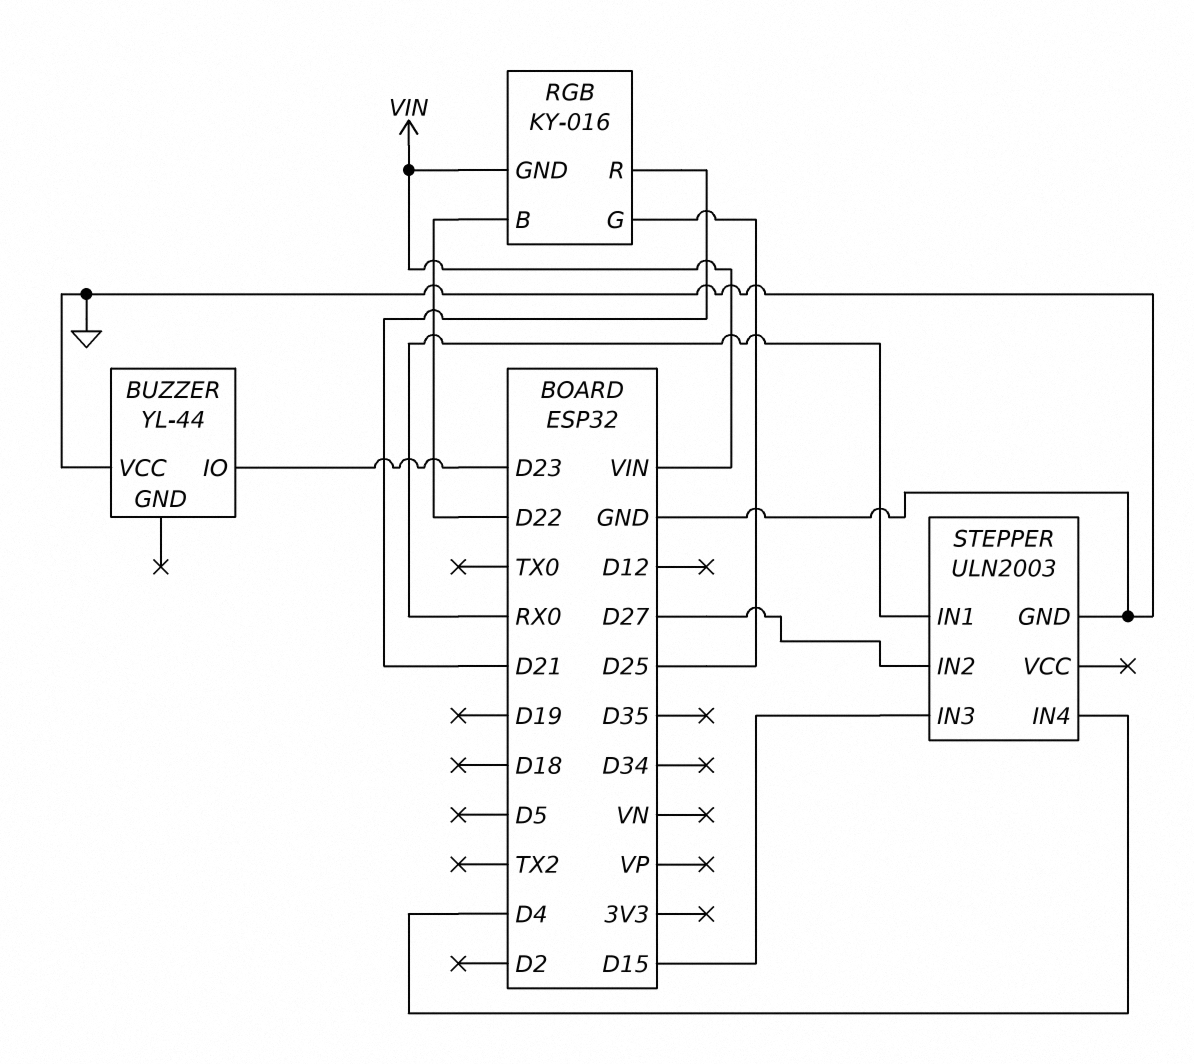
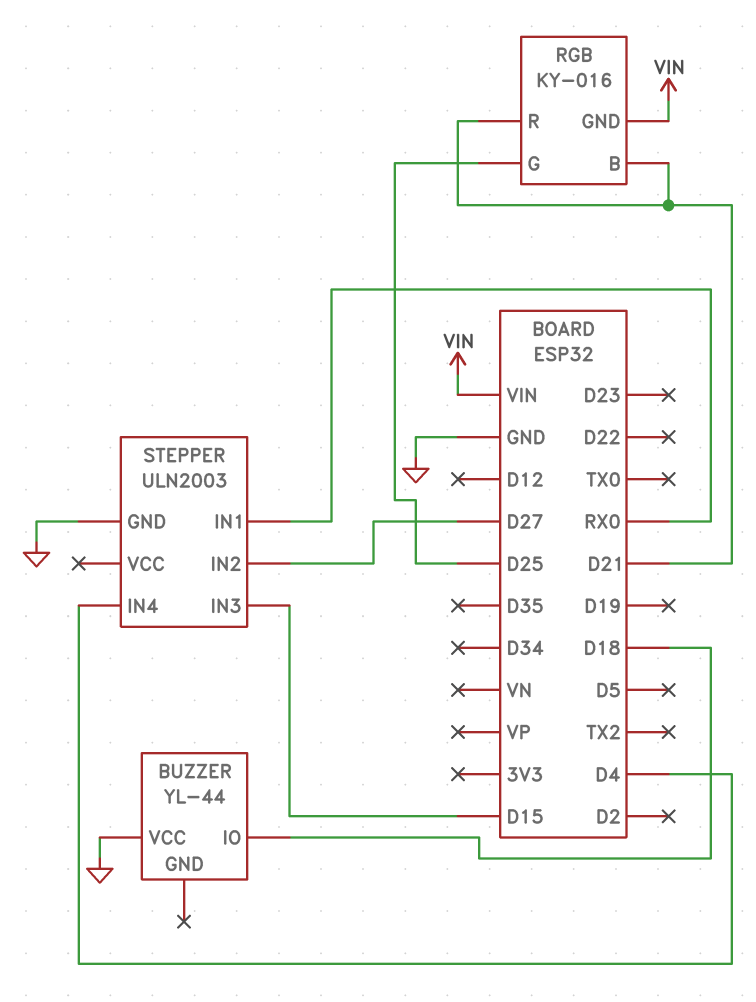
BUZZER pin IO: D23 -> D18
RGB pin B: D22 -> D21

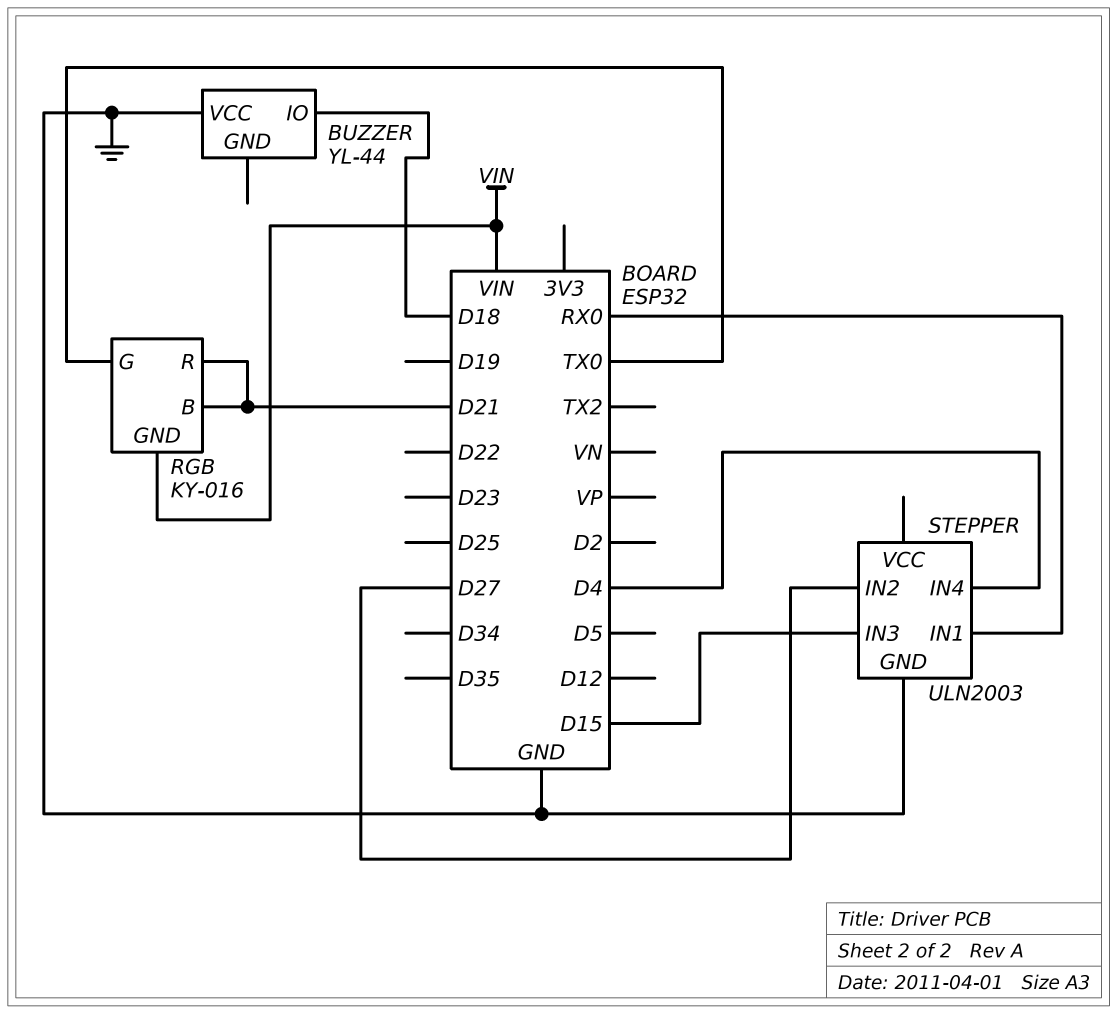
RGB pin G: D25 -> TX0

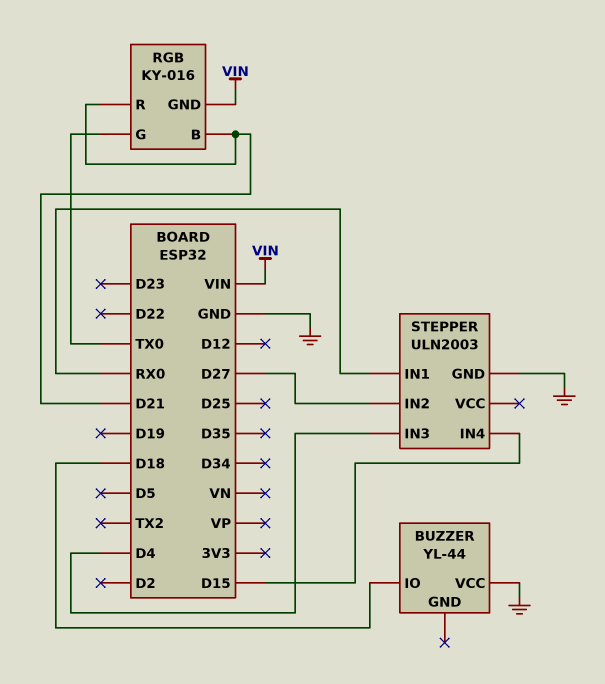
STEPPER pin IN3: D15 -> D4
STEPPER pin IN4: D4 -> D15

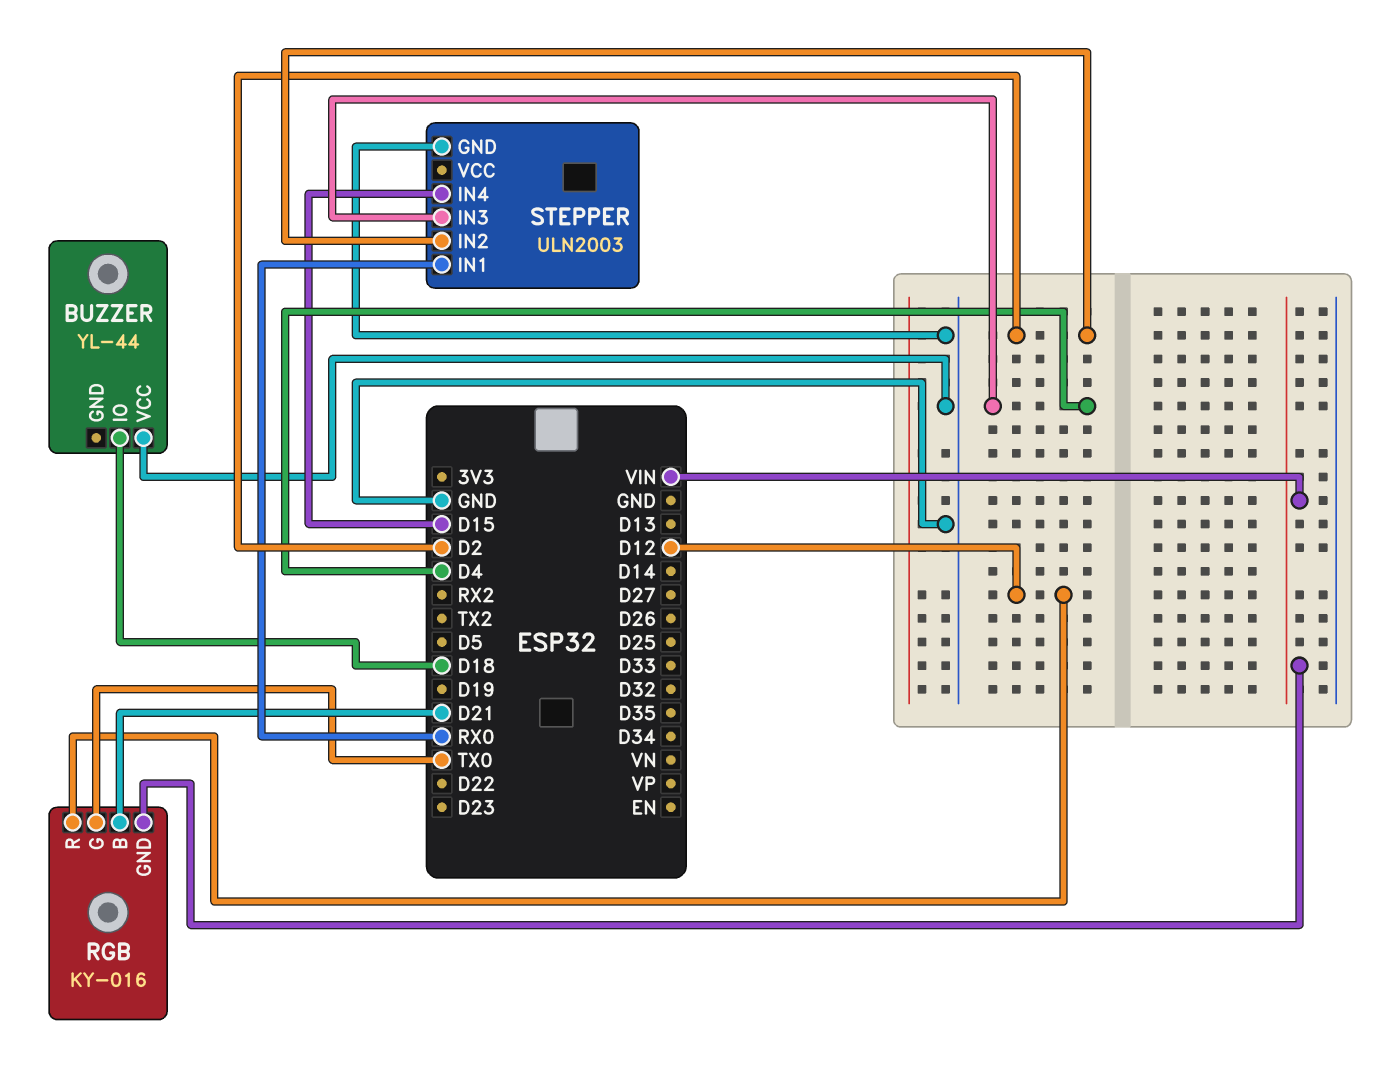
RGB pin R: D21 -> D12
STEPPER pin IN2: D27 -> D2

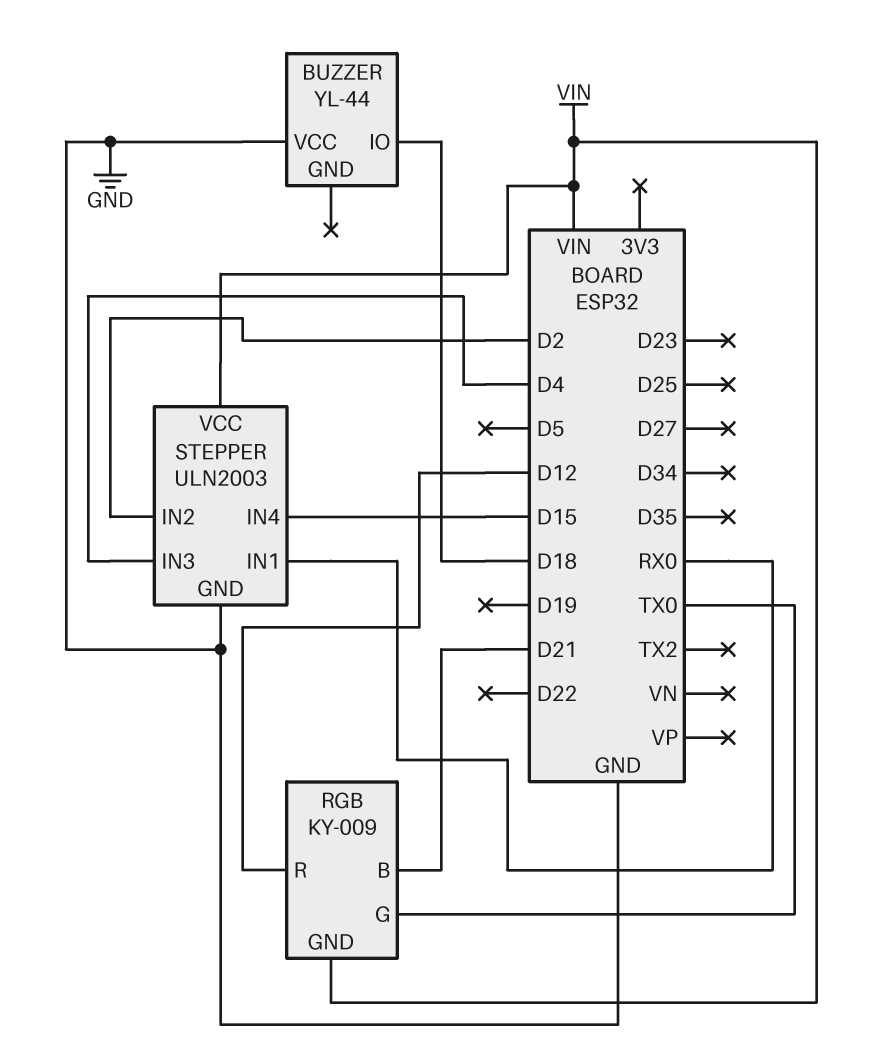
RGB: KY-016 -> KY-009
STEPPER pin VCC: none -> VIN

